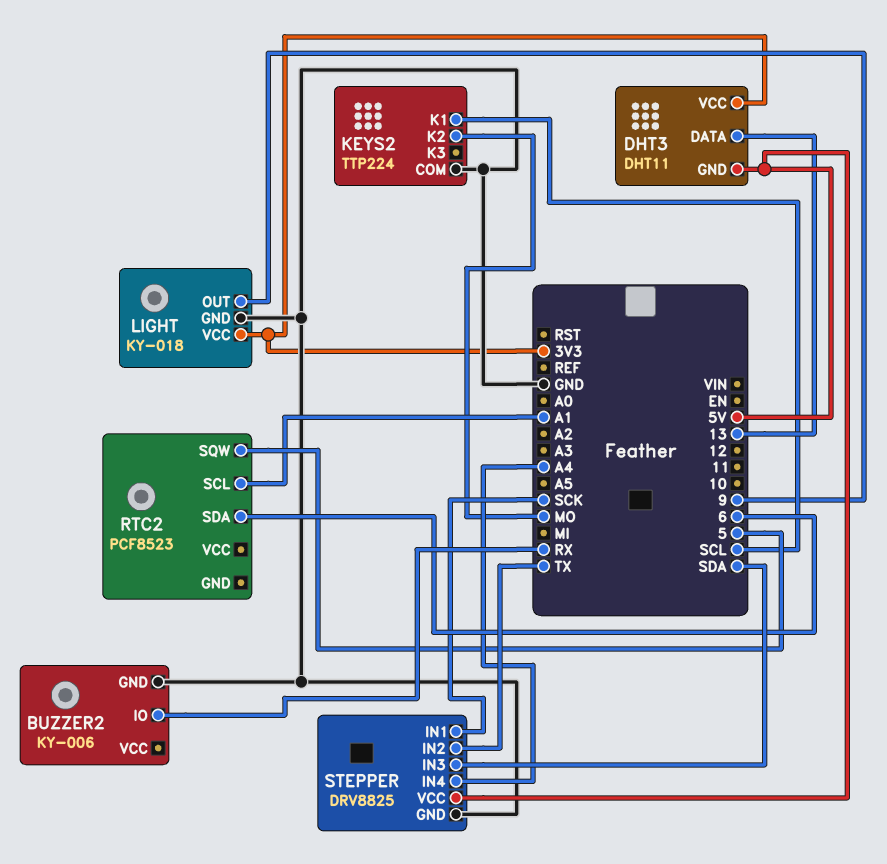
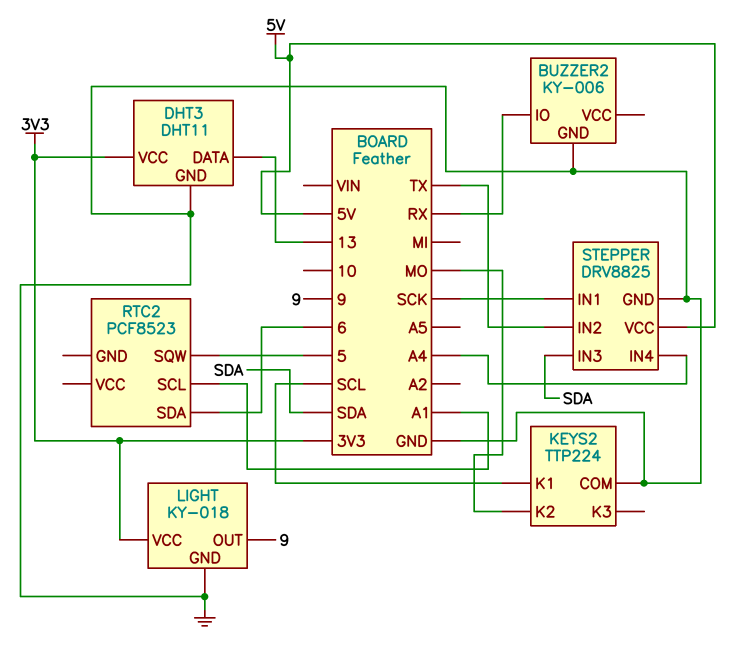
DHT3 pin GND: 5V -> GND

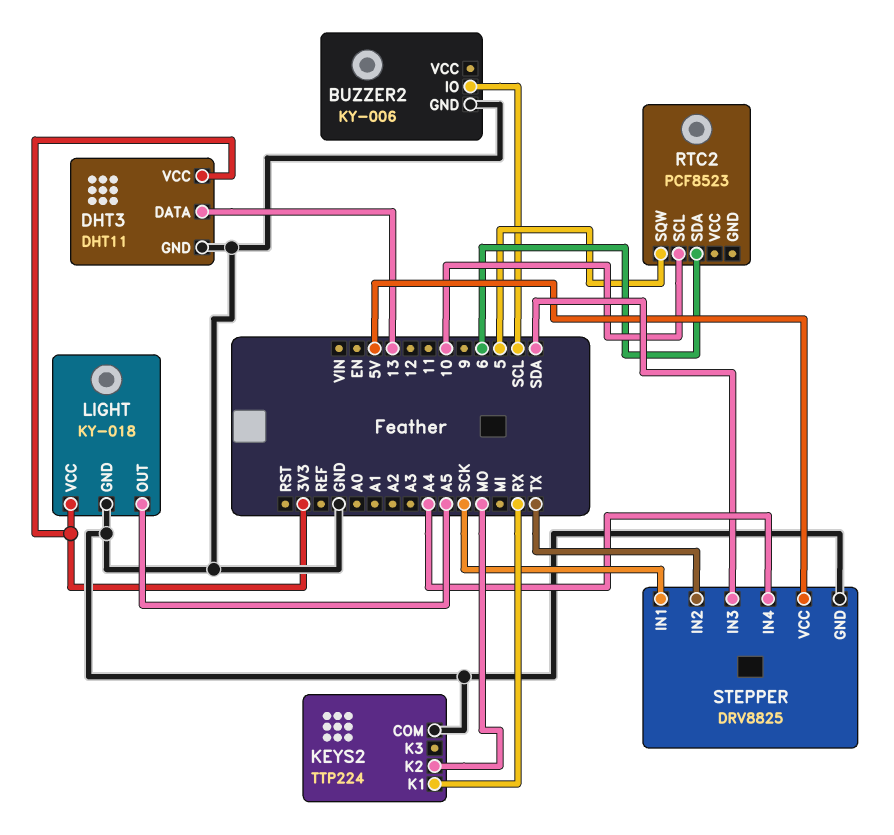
BUZZER2 pin IO: RX -> SCL
KEYS2 pin K1: SCL -> RX
LIGHT pin OUT: 9 -> A5
RTC2 pin SCL: A1 -> 10

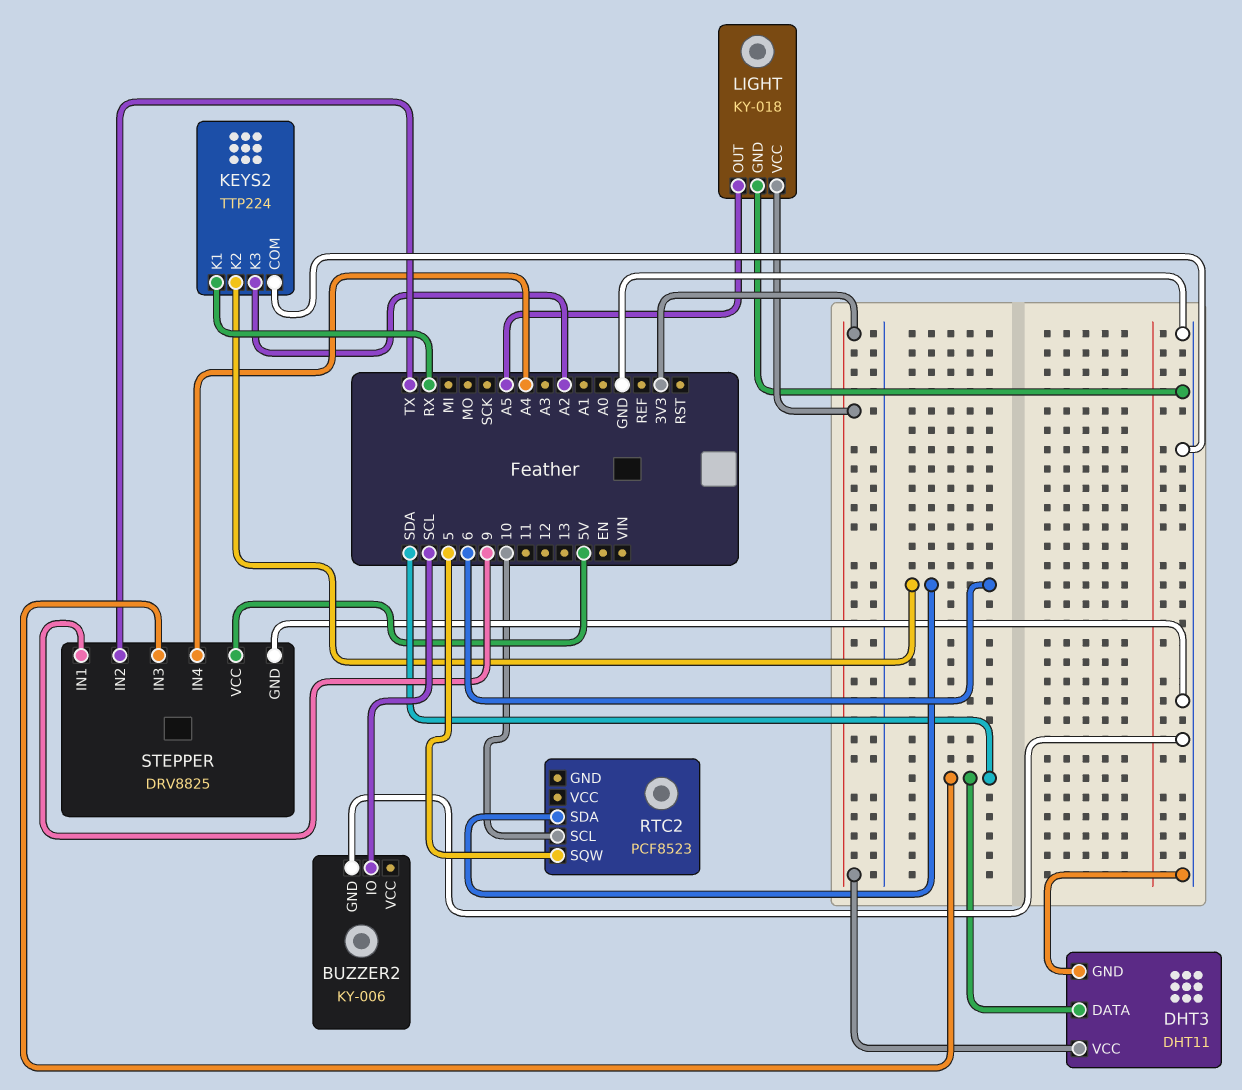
DHT3 pin DATA: 13 -> SDA
KEYS2 pin K2: MO -> 6
KEYS2 pin K3: none -> A2
STEPPER pin IN1: SCK -> 9

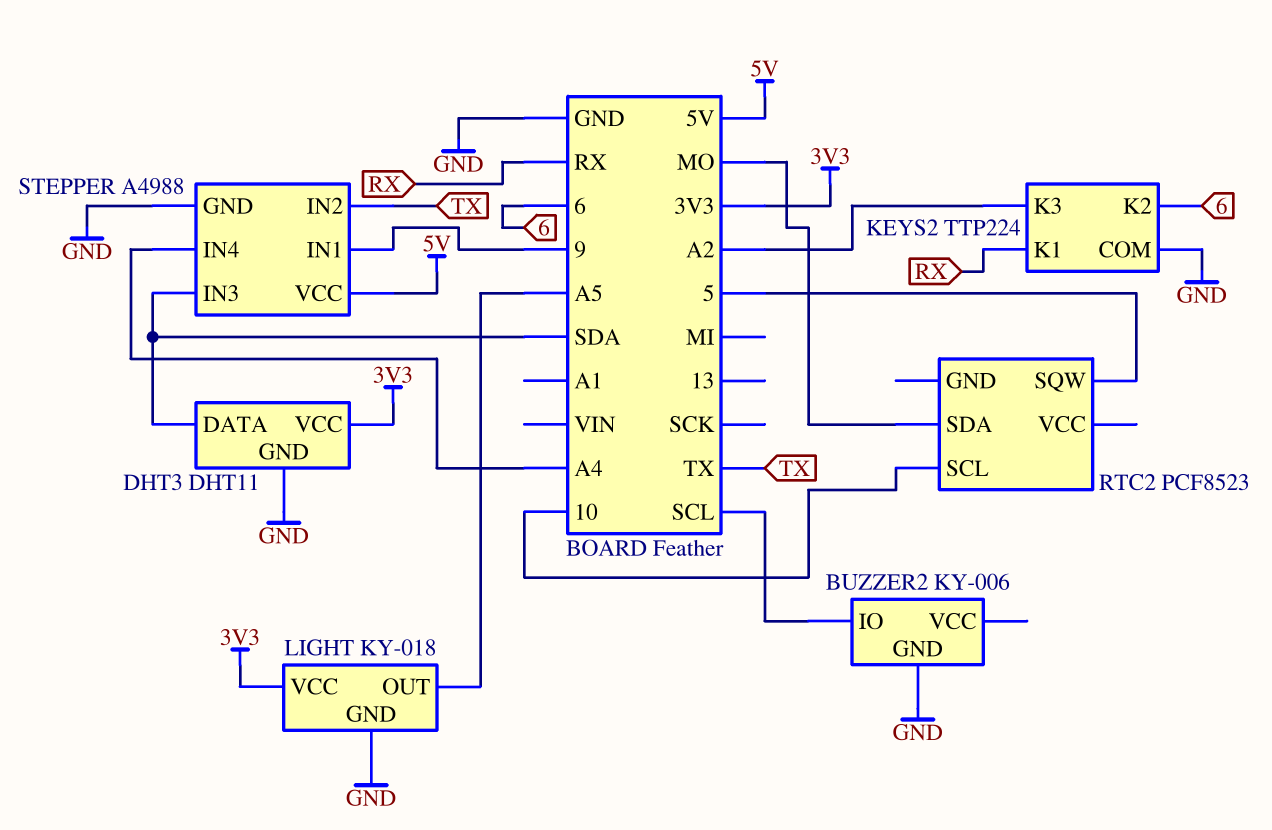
RTC2 pin SDA: 6 -> MO
STEPPER: DRV8825 -> A4988

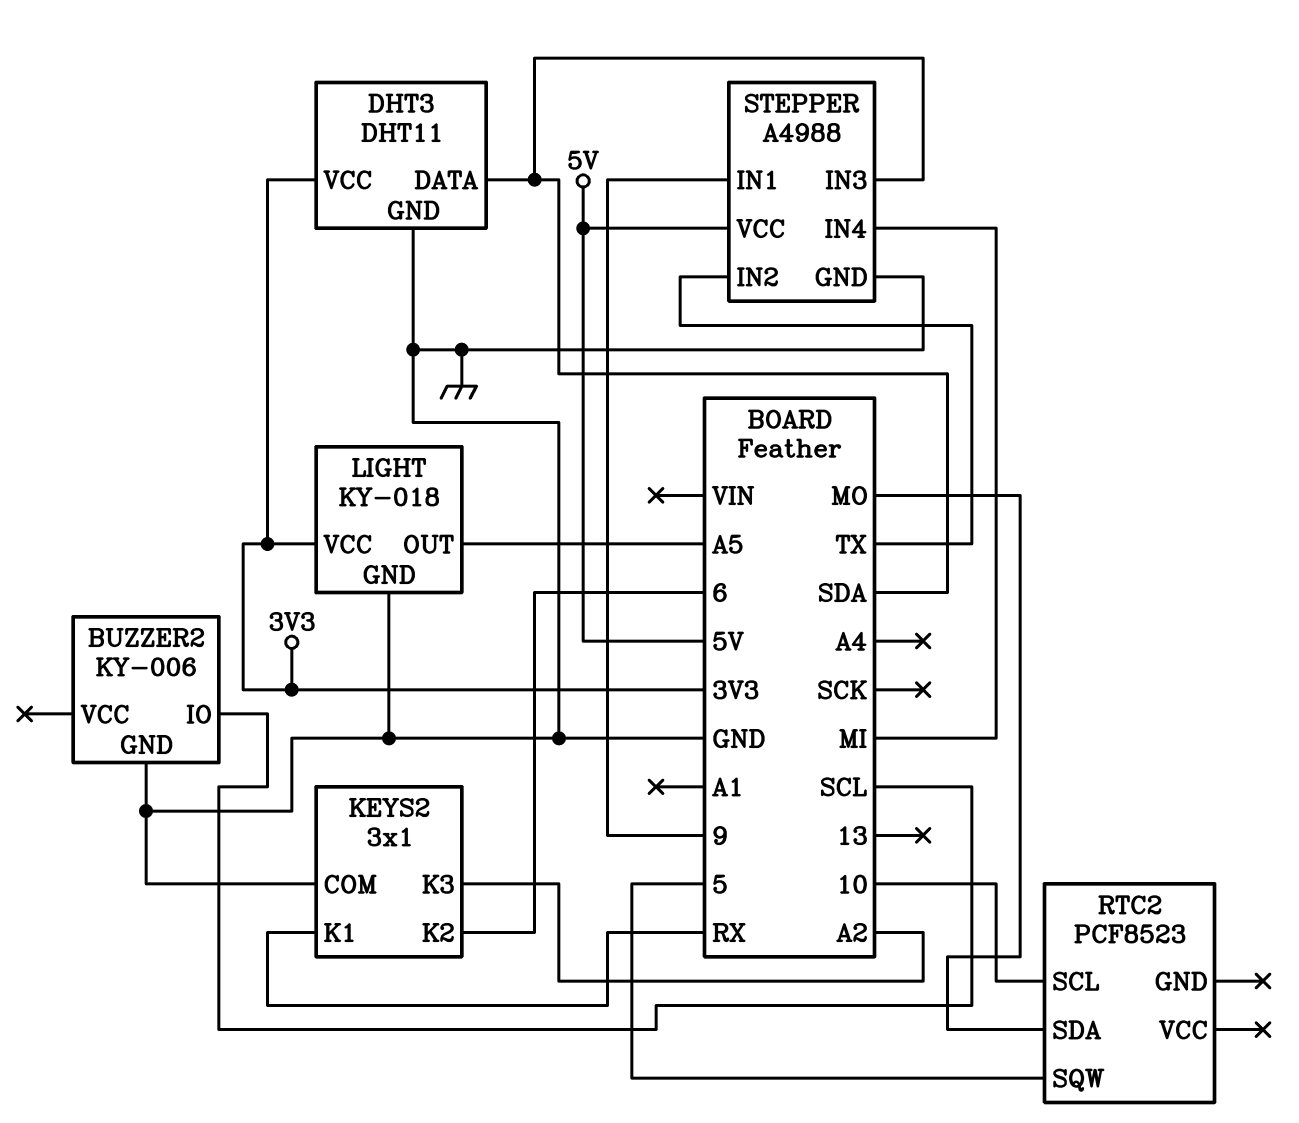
KEYS2: TTP224 -> 3x1
STEPPER pin IN4: A4 -> MI

